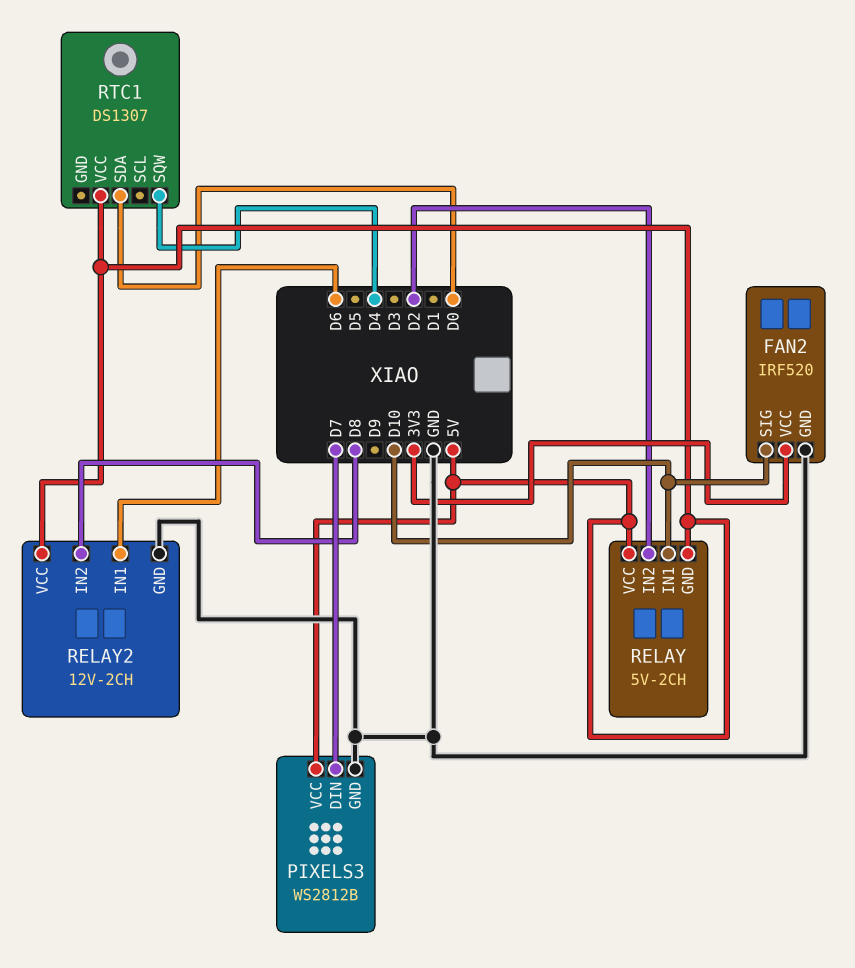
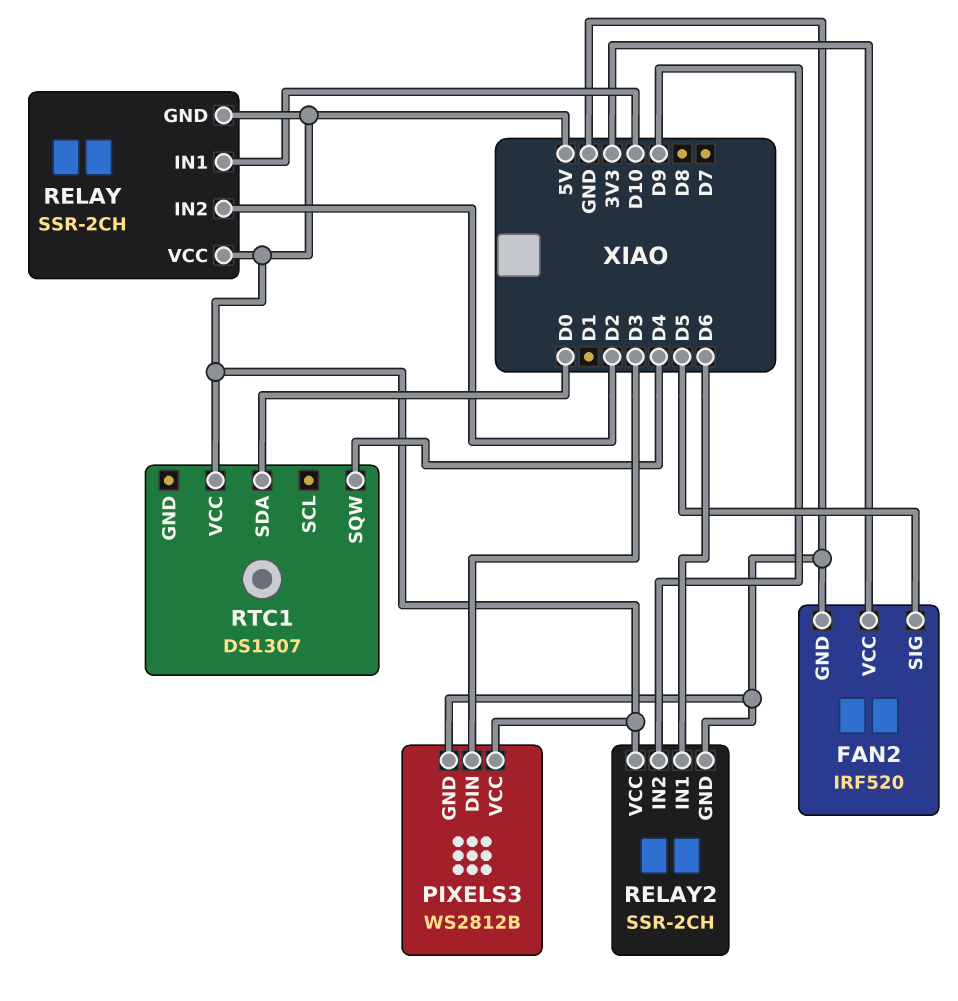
FAN2 pin SIG: D10 -> D5
PIXELS3 pin DIN: D7 -> D3
RELAY: 5V-2CH -> SSR-2CH
RELAY2: 12V-2CH -> SSR-2CH
RELAY2 pin IN2: D8 -> D9

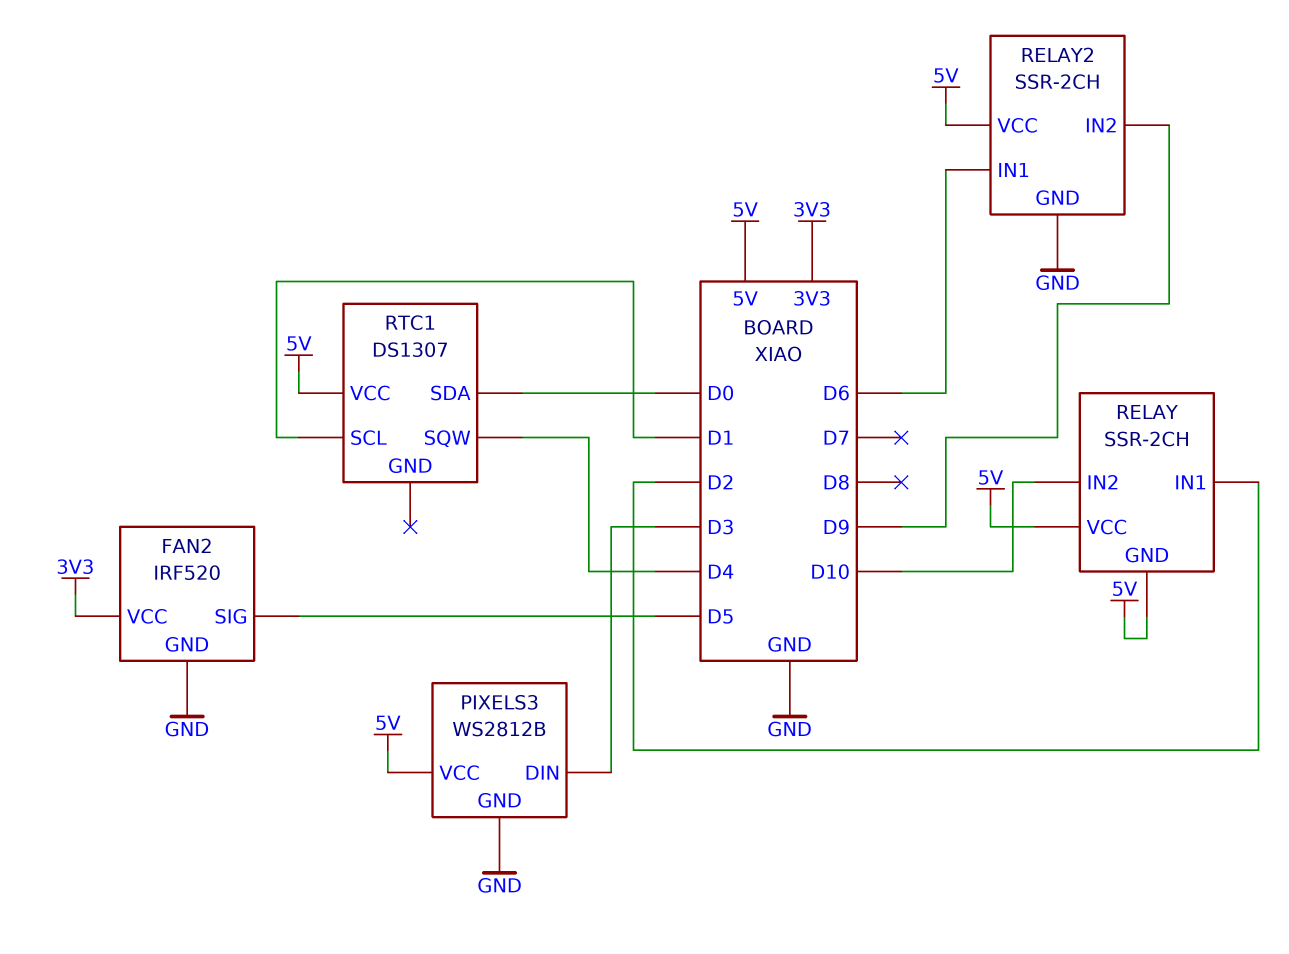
RELAY pin IN1: D10 -> D2
RELAY pin IN2: D2 -> D10
RTC1 pin SCL: none -> D1

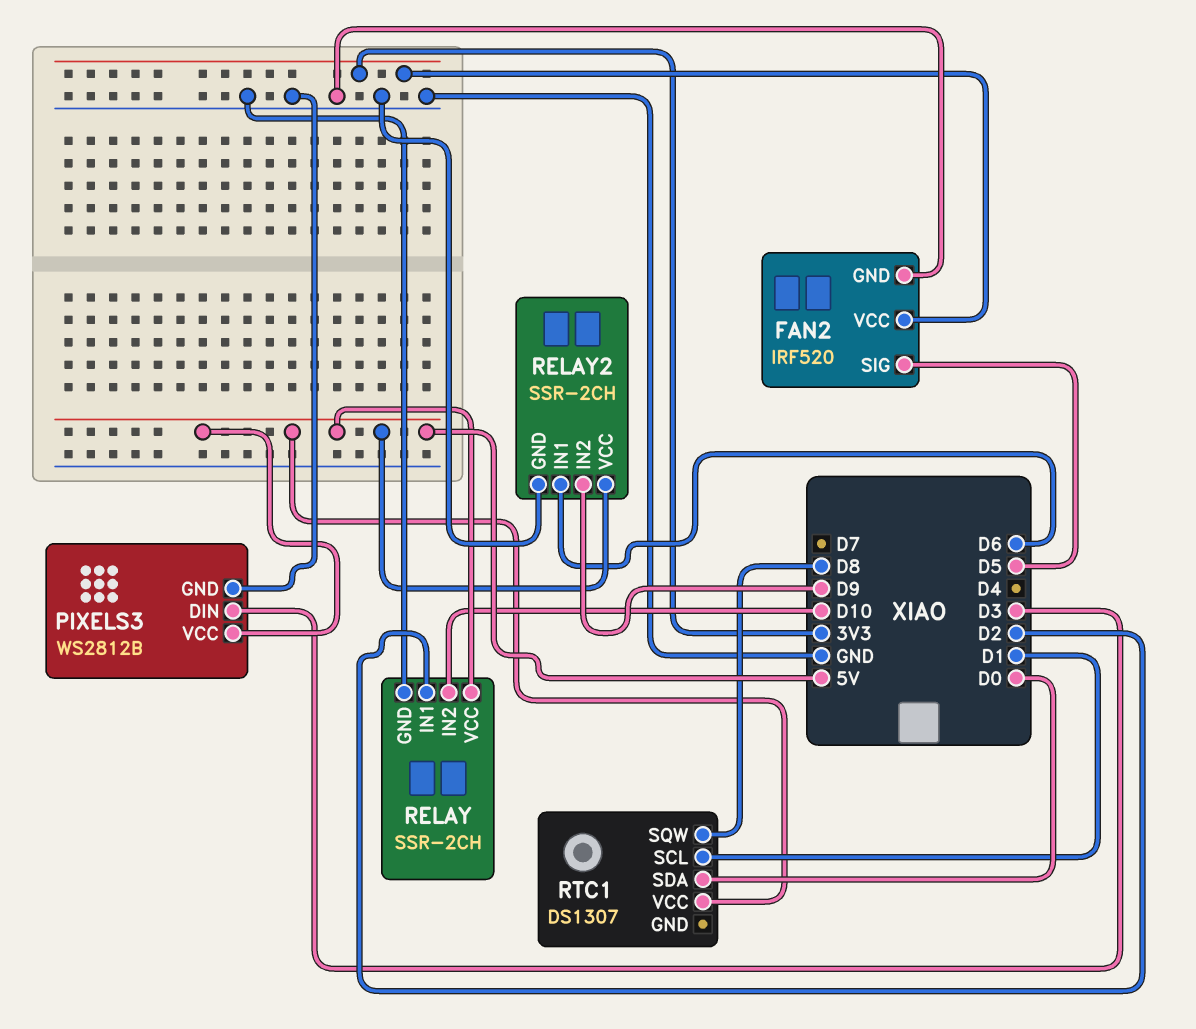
RELAY pin GND: 5V -> GND
RTC1 pin SQW: D4 -> D8

